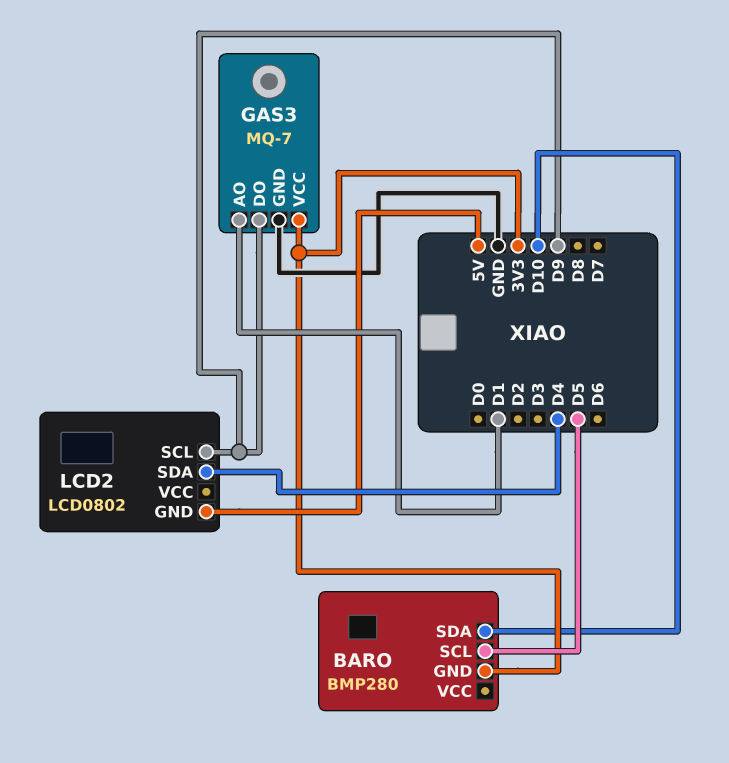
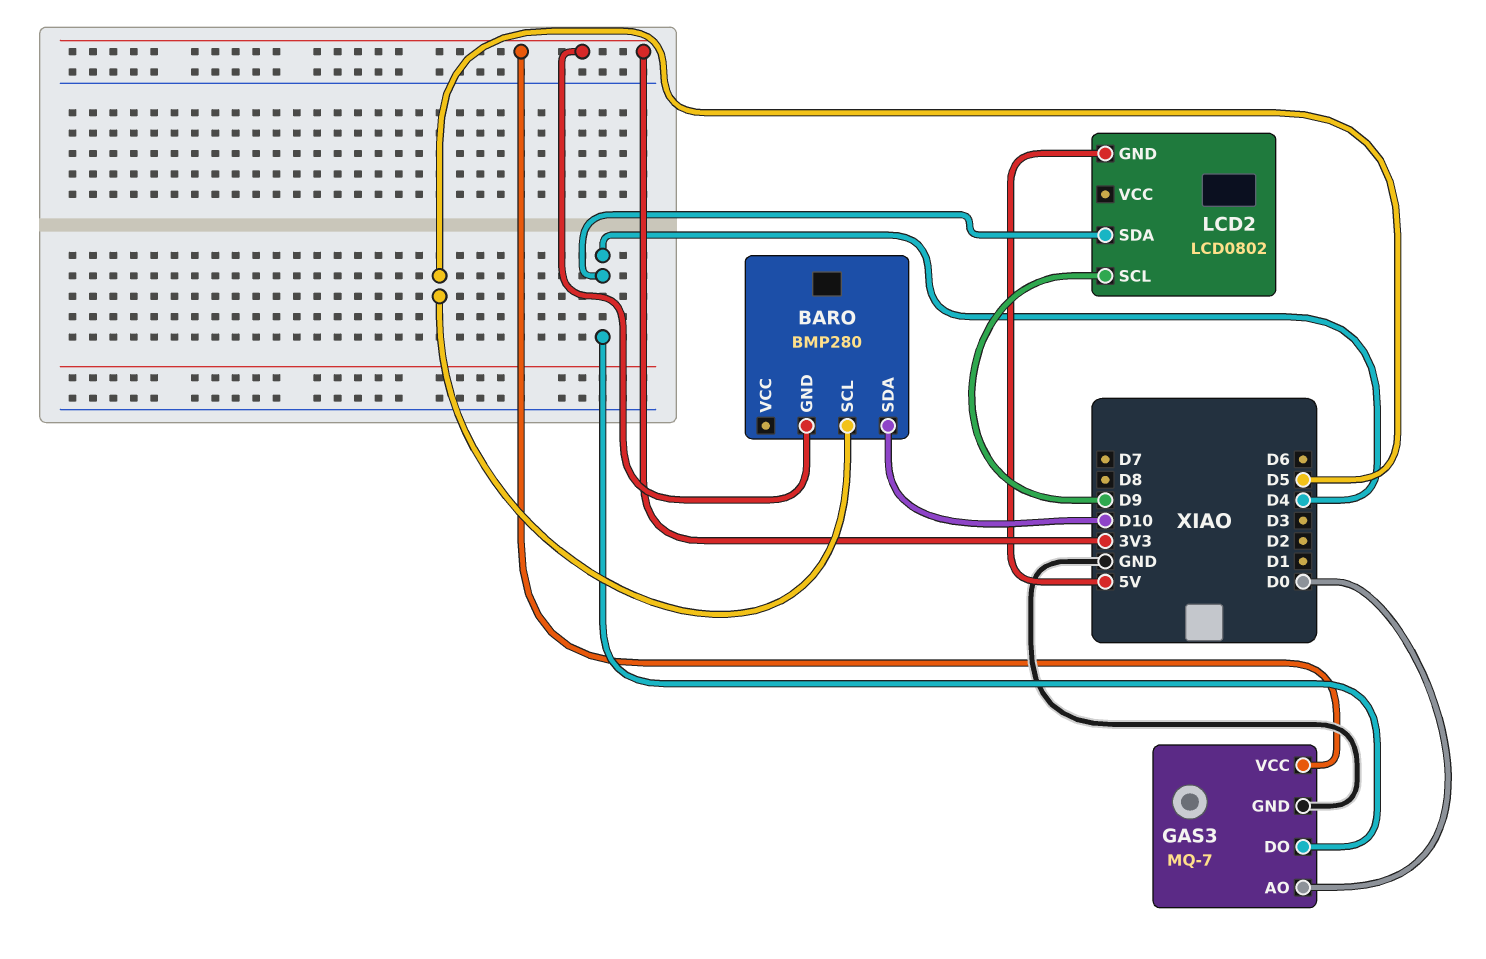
GAS3 pin AO: D1 -> D0
GAS3 pin DO: D9 -> D4

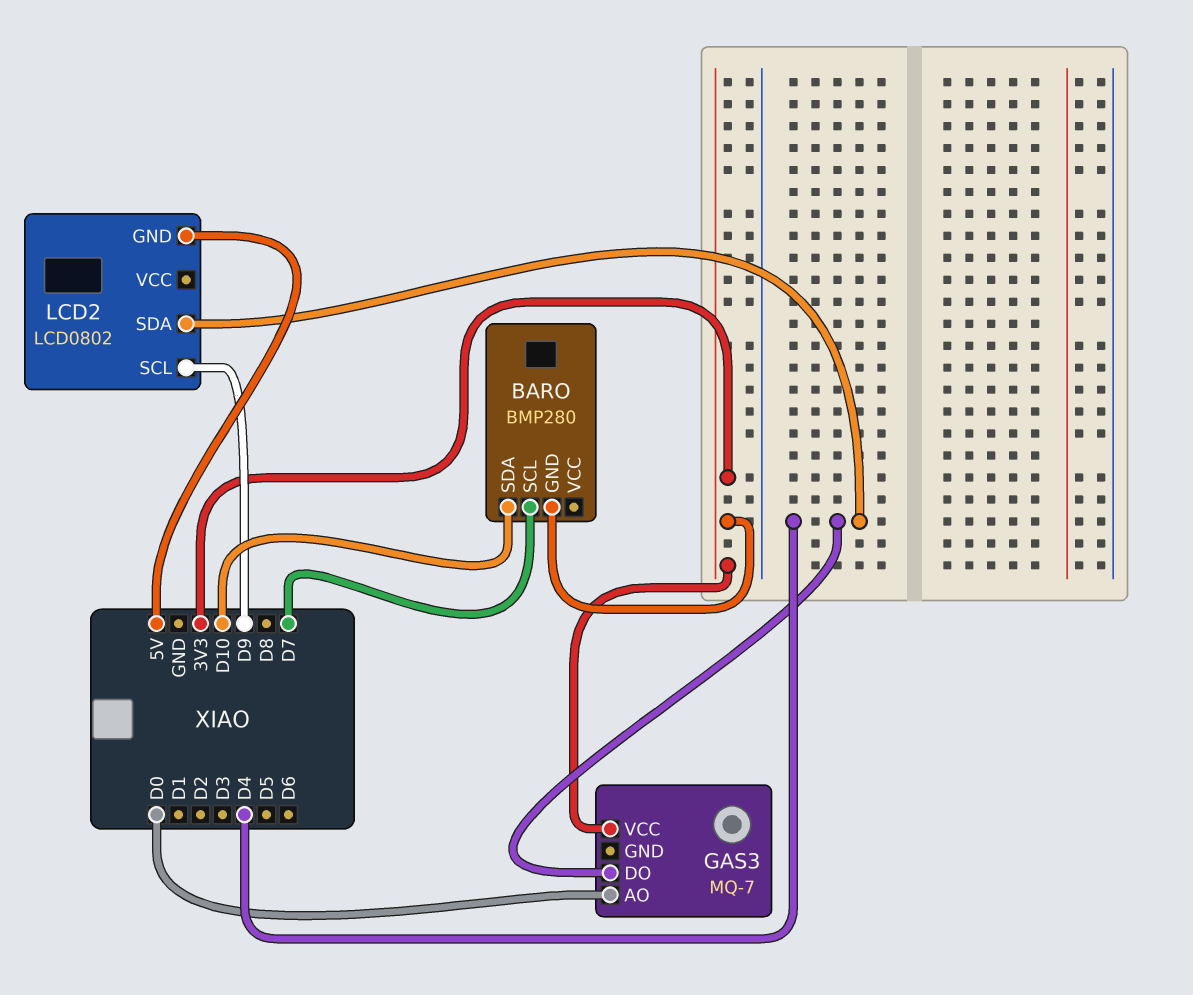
BARO pin SCL: D5 -> D7
GAS3 pin GND: GND -> none

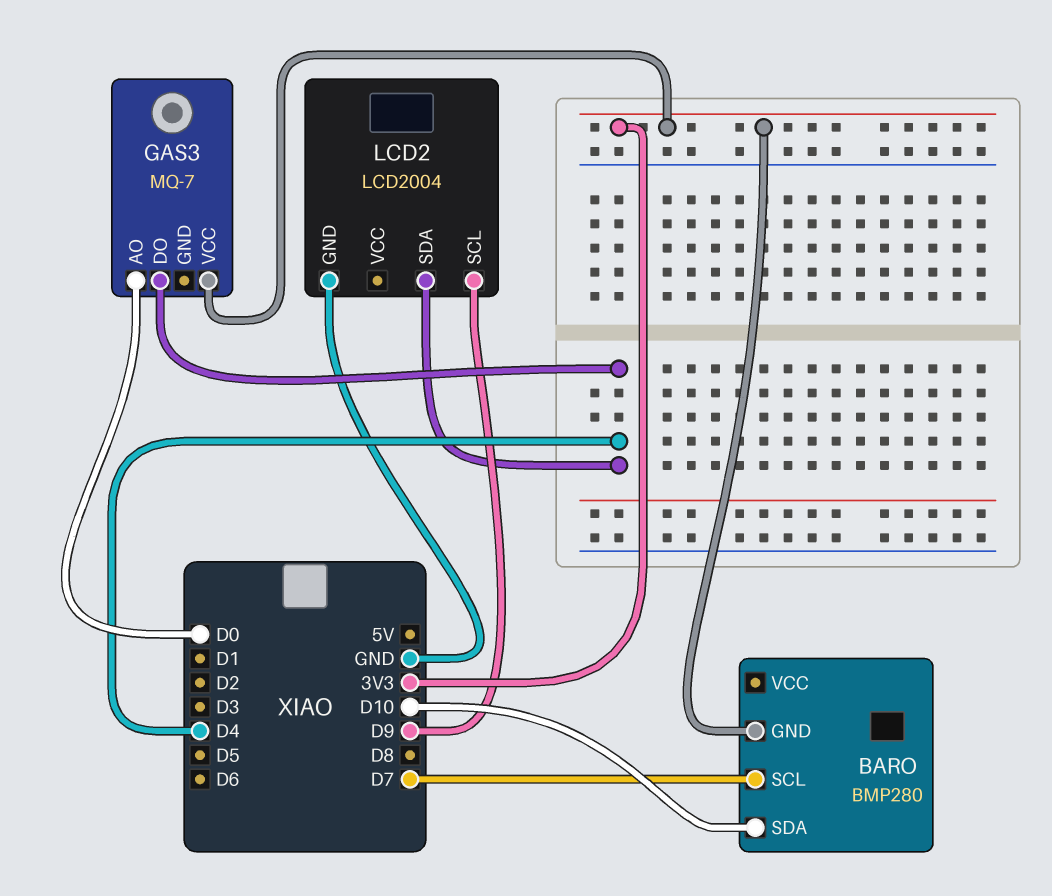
LCD2: LCD0802 -> LCD2004
LCD2 pin GND: 5V -> GND

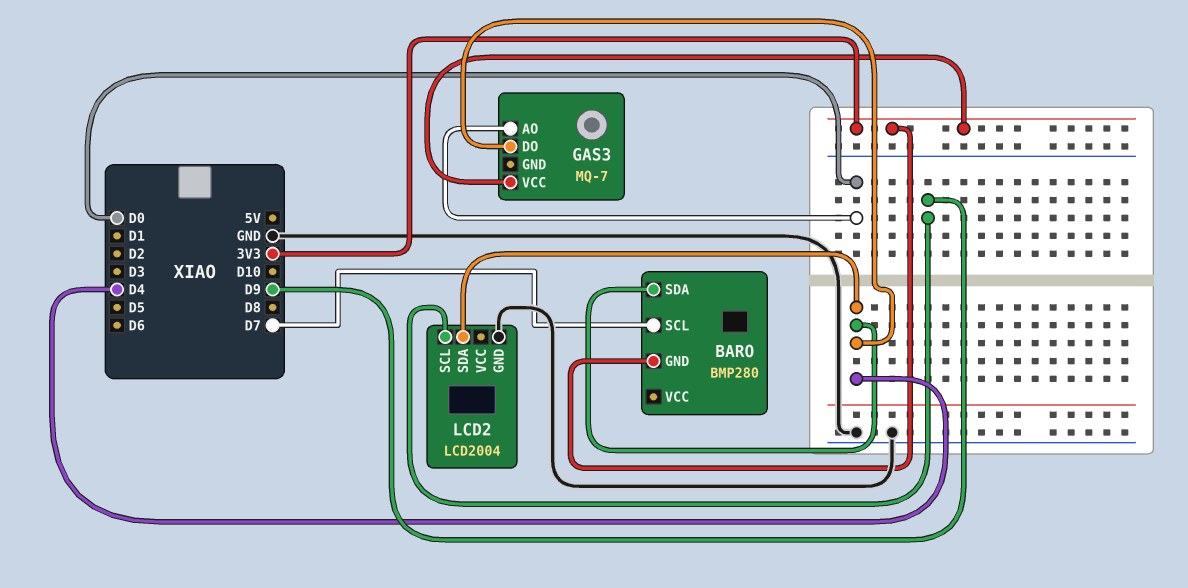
BARO pin SDA: D10 -> D4

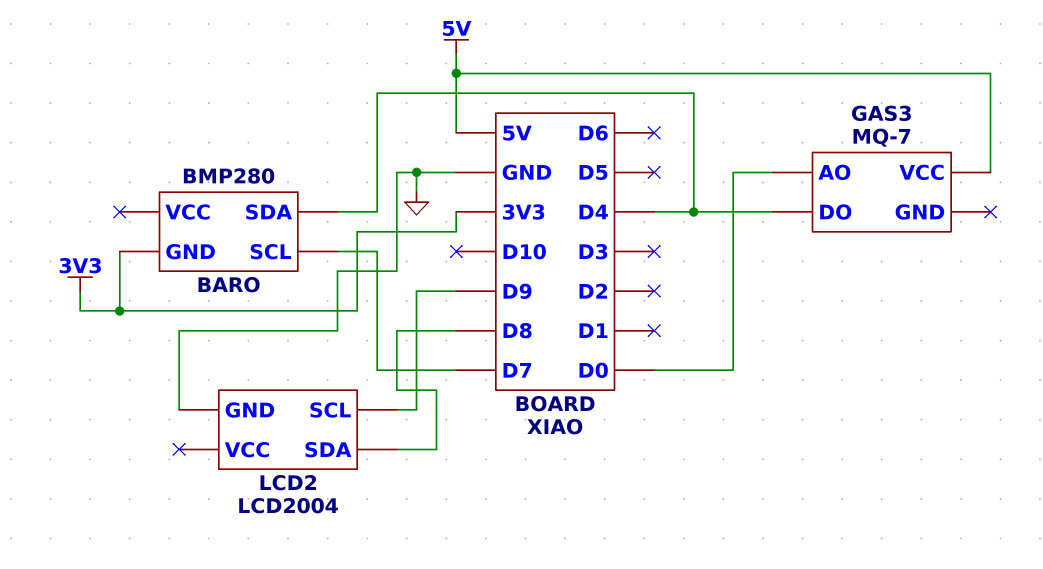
GAS3 pin VCC: 3V3 -> 5V
LCD2 pin SDA: D4 -> D8

